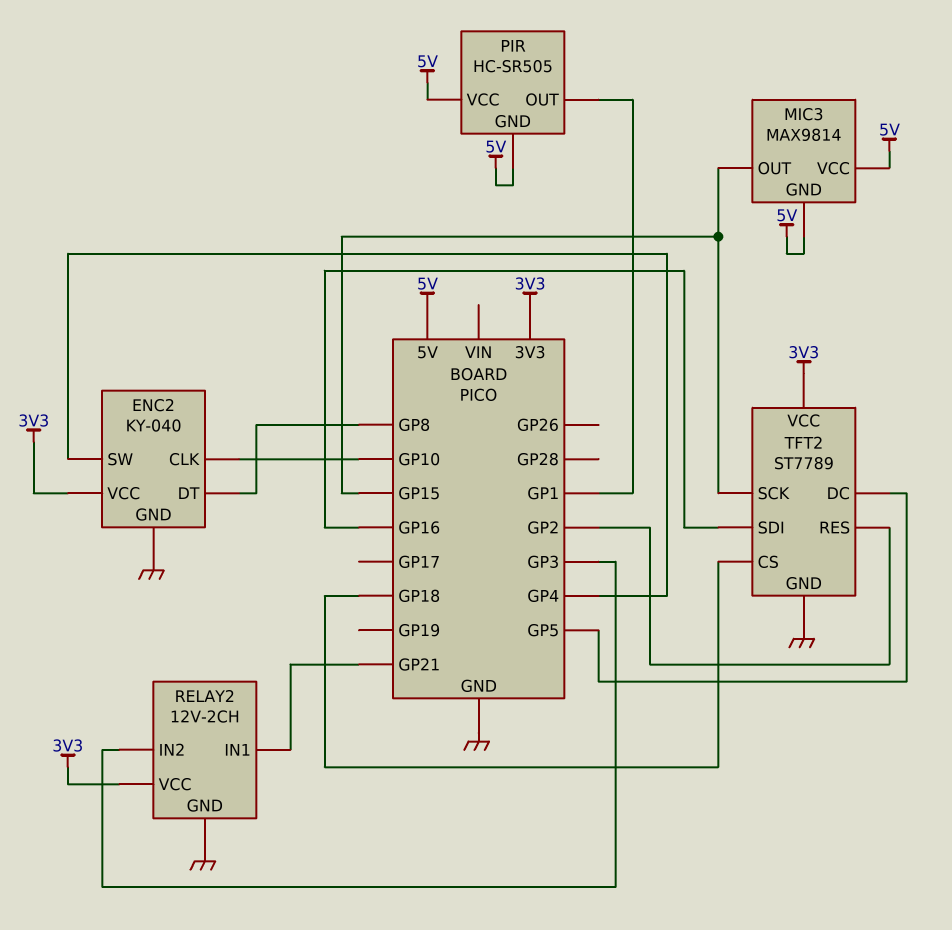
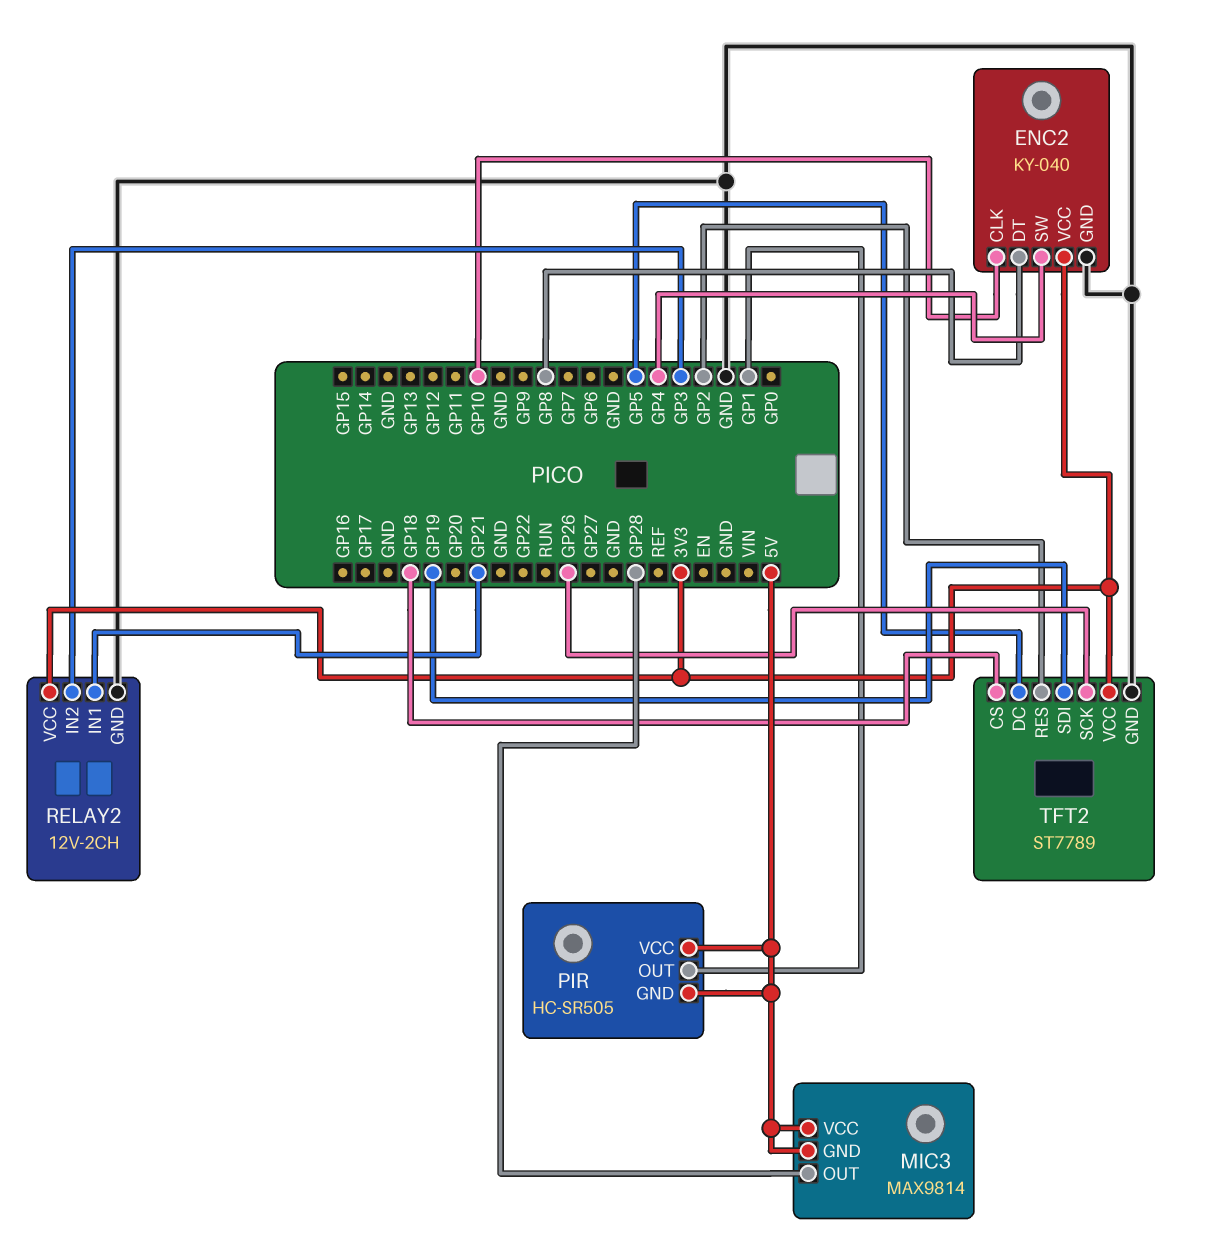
MIC3 pin OUT: GP15 -> GP28
TFT2 pin SCK: GP15 -> GP26
TFT2 pin SDI: GP16 -> GP19

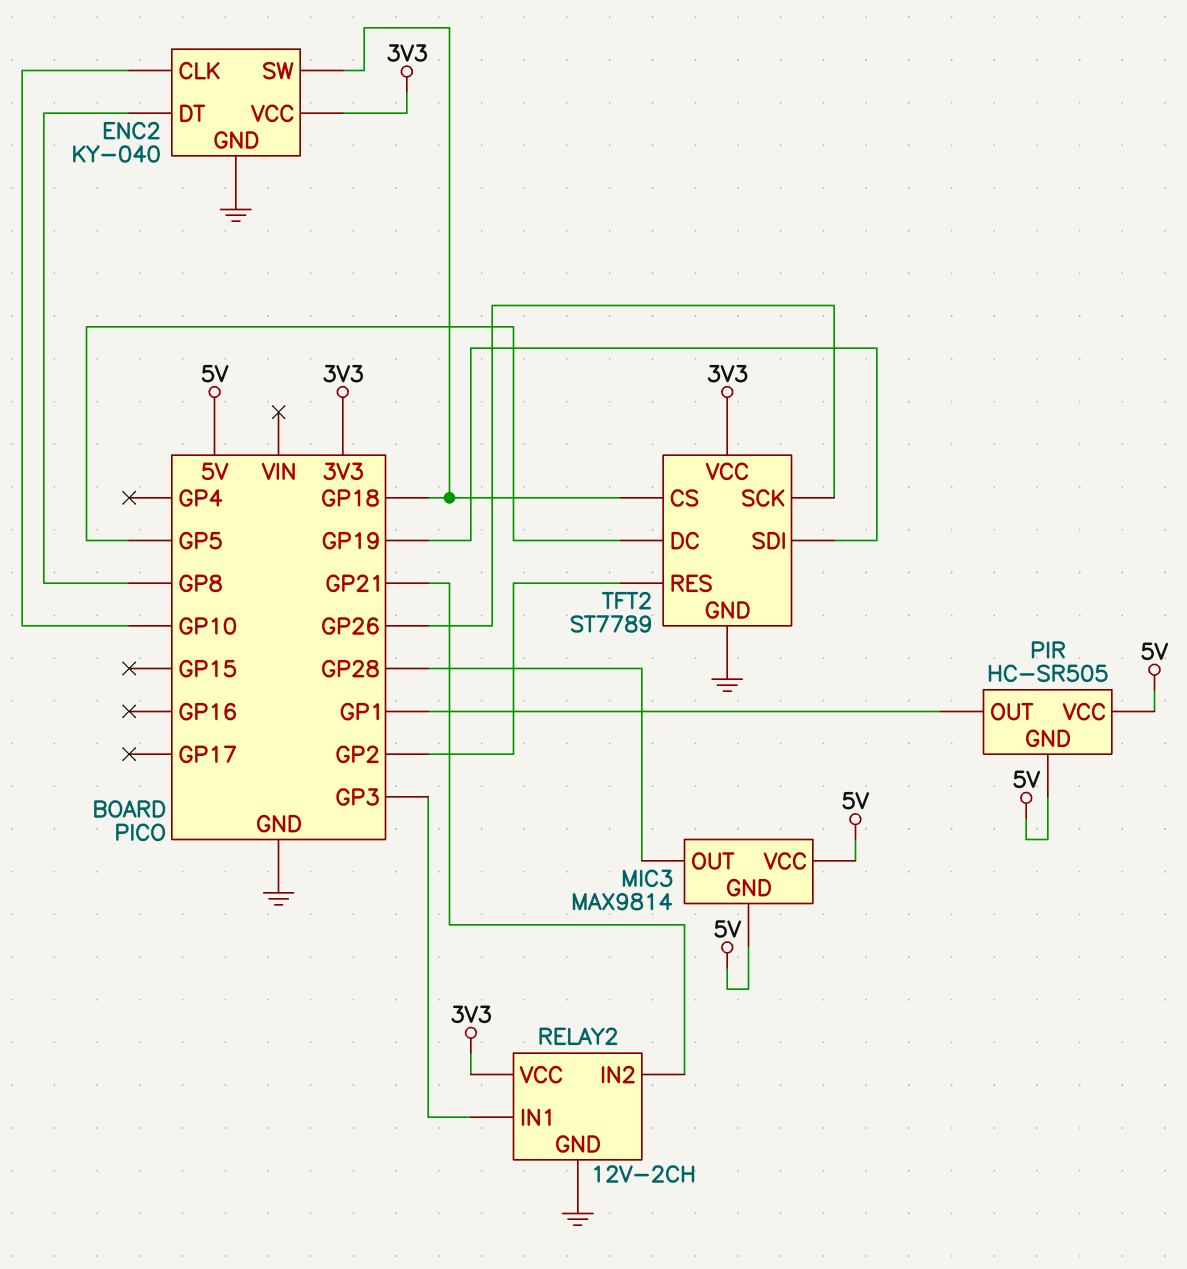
ENC2 pin SW: GP4 -> GP18
RELAY2 pin IN1: GP21 -> GP3
RELAY2 pin IN2: GP3 -> GP21

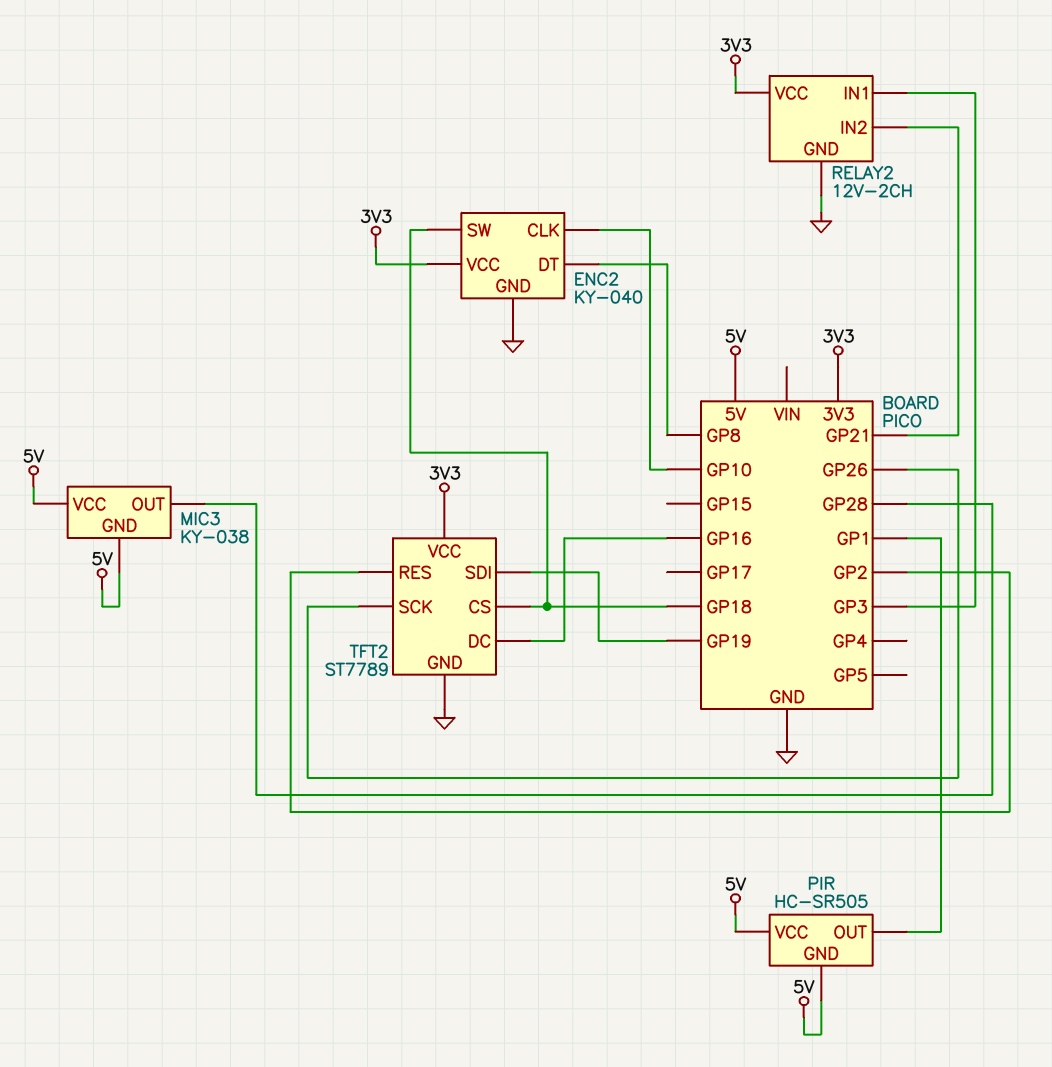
MIC3: MAX9814 -> KY-038
TFT2 pin DC: GP5 -> GP16

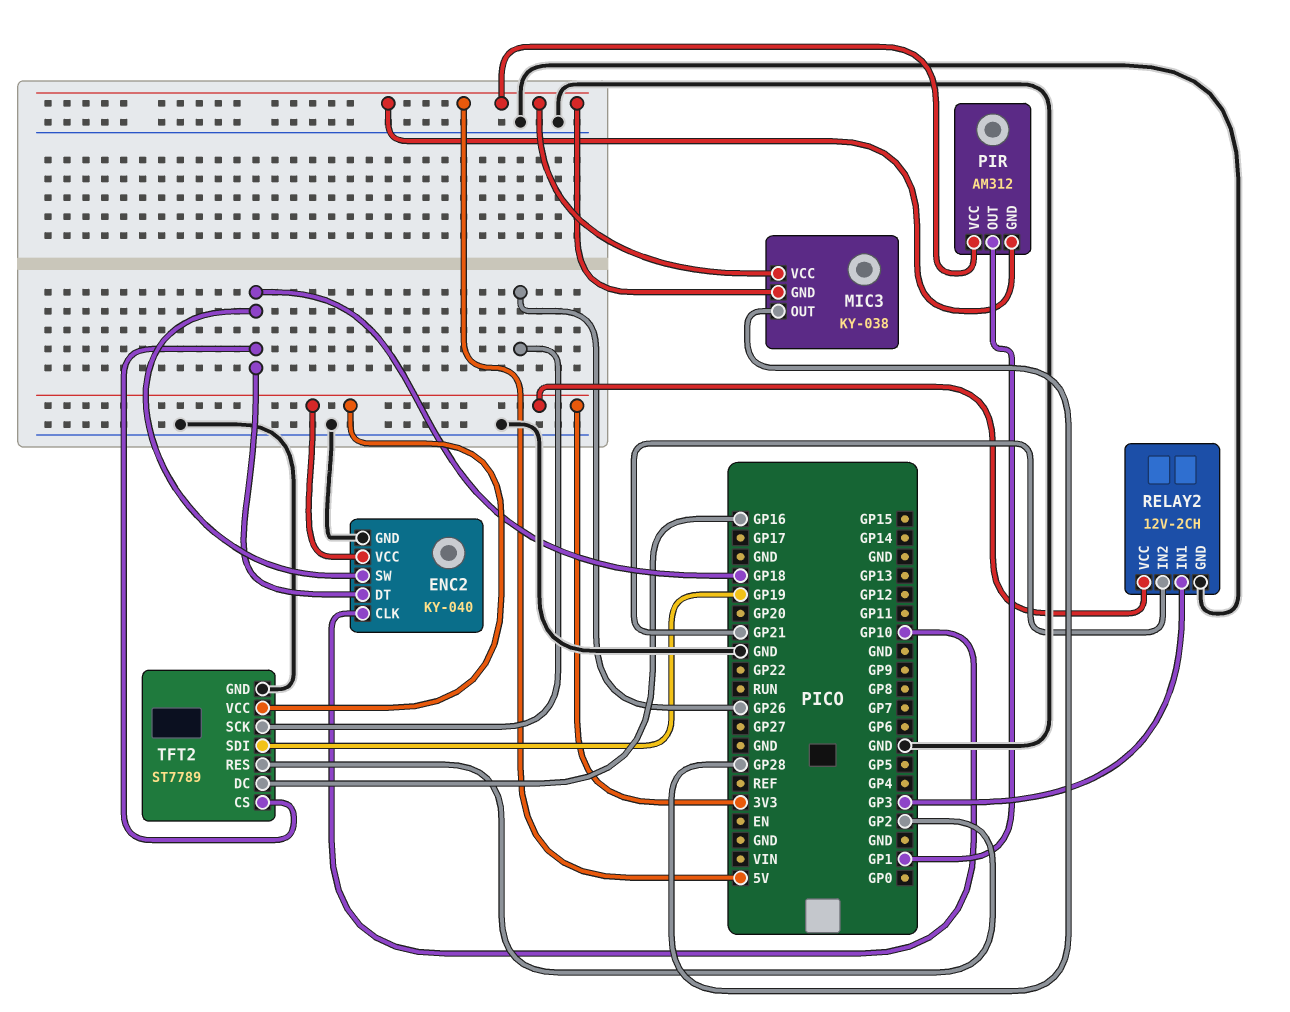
ENC2 pin DT: GP8 -> GP18
PIR: HC-SR505 -> AM312

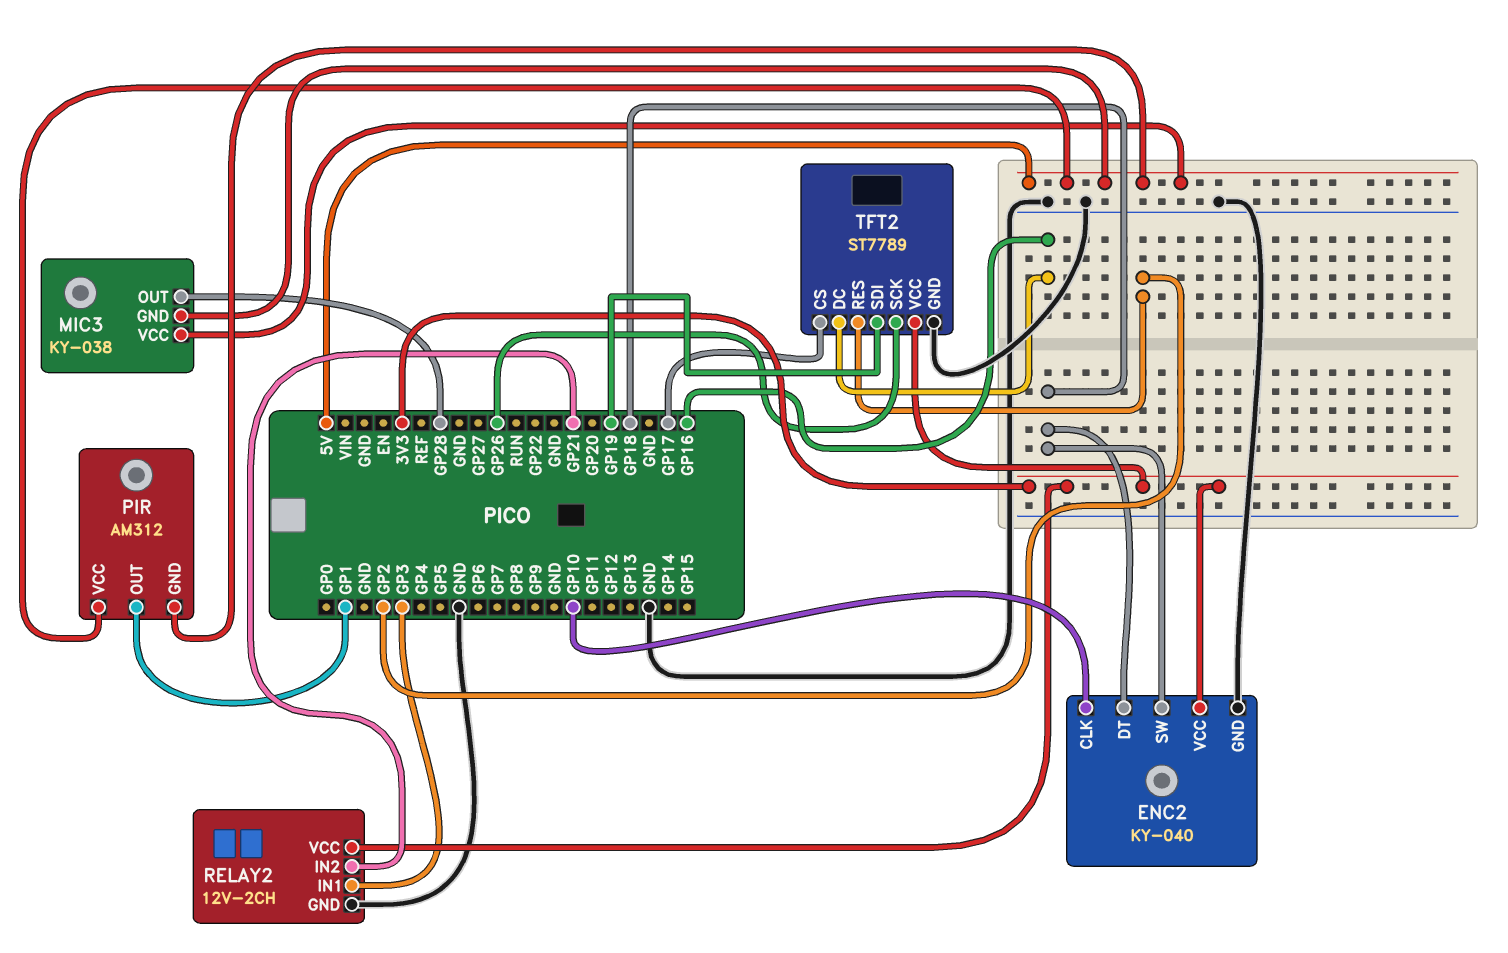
TFT2 pin CS: GP18 -> GP17

